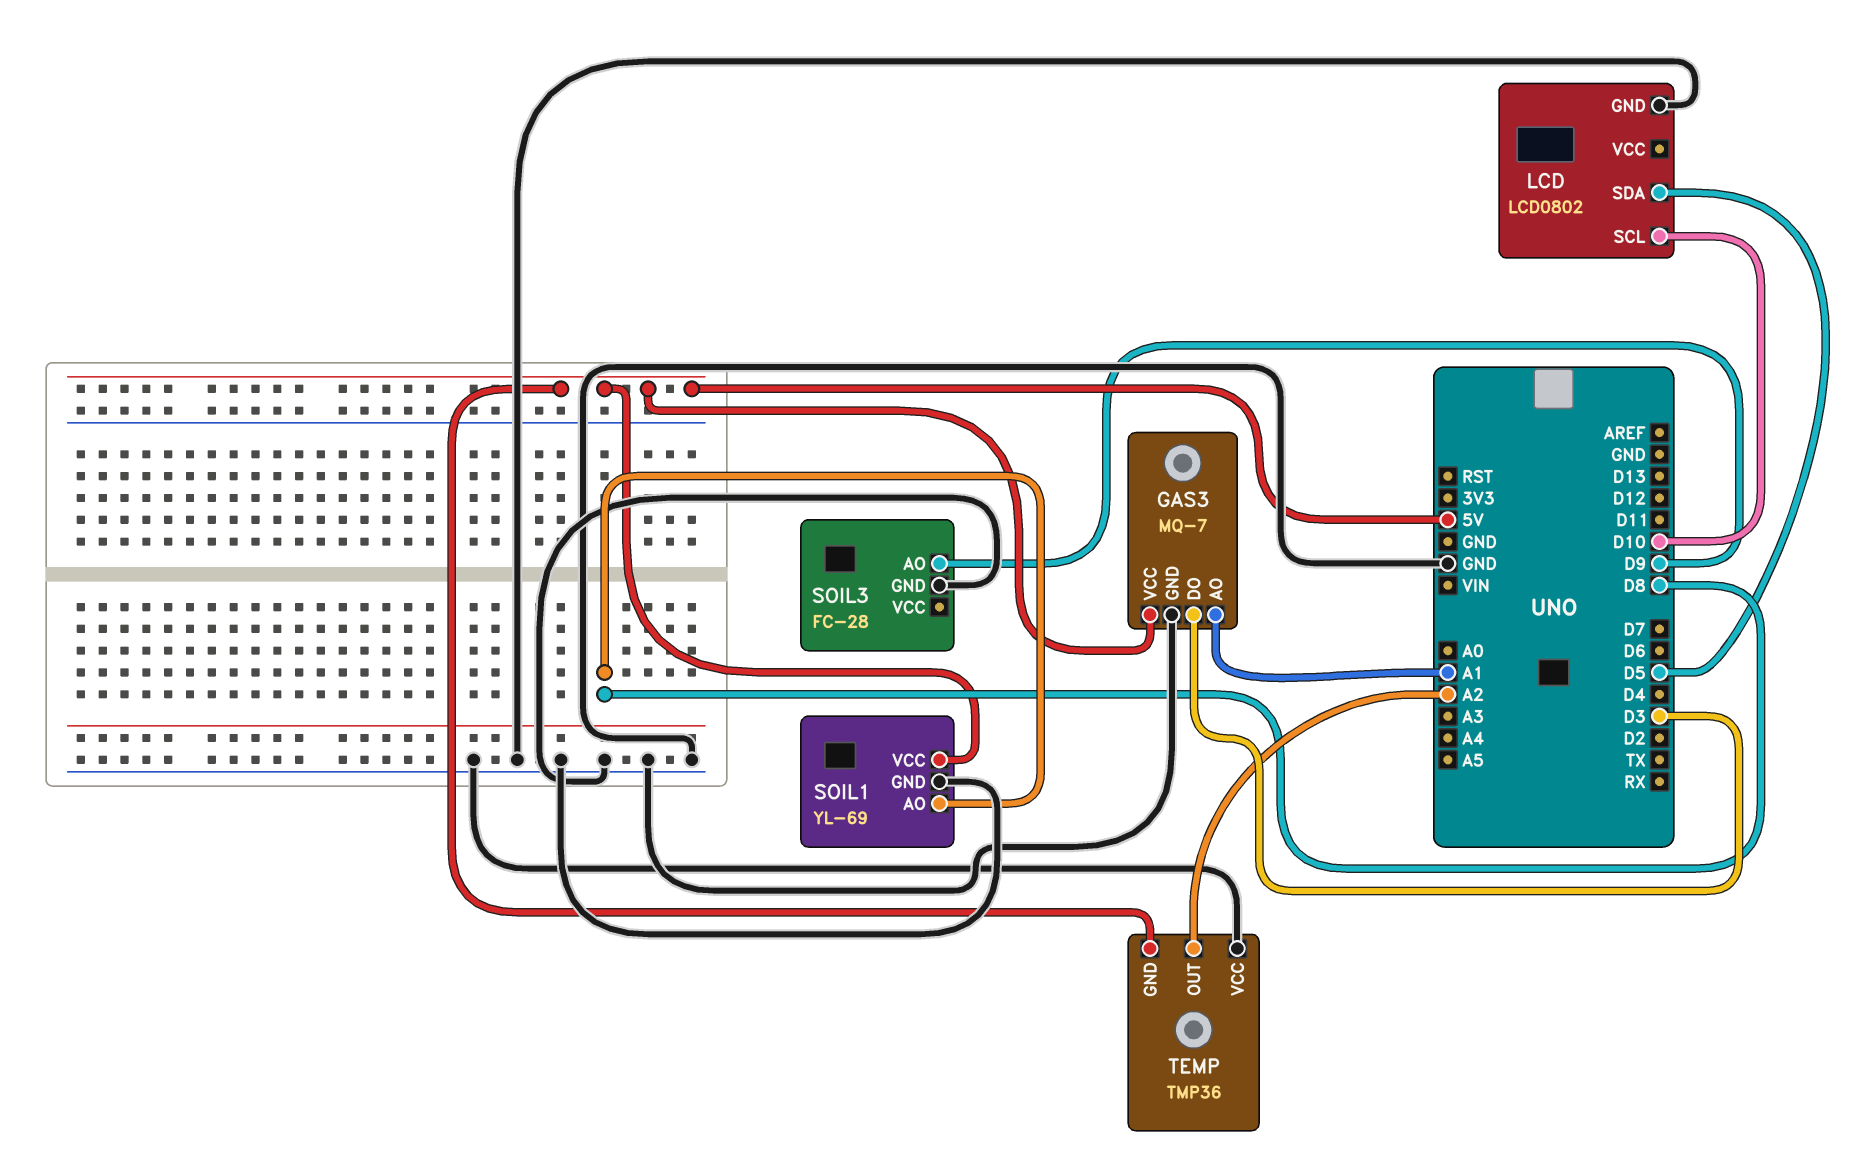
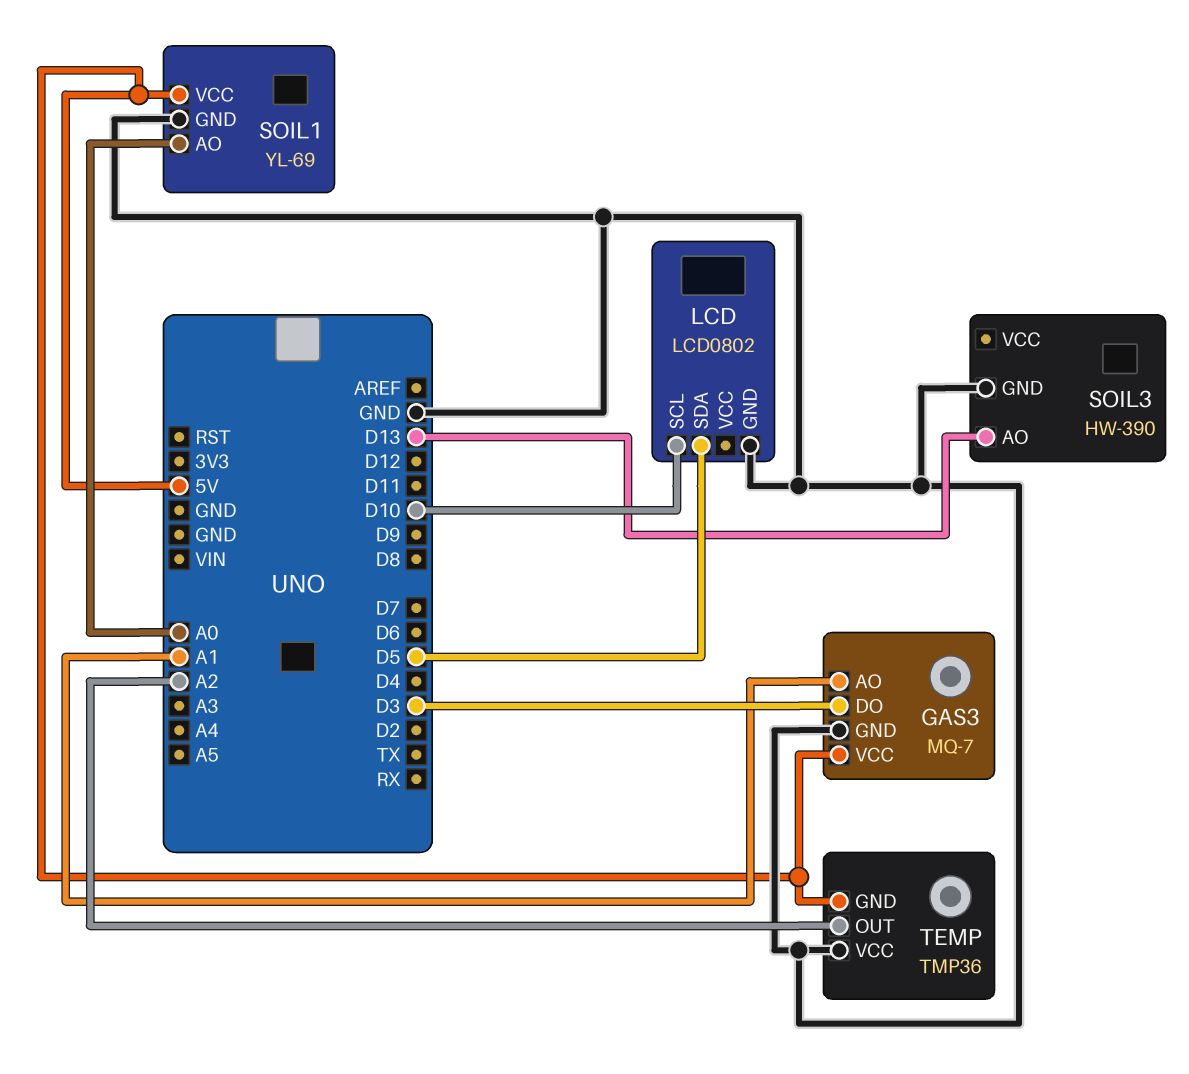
SOIL1 pin AO: D8 -> A0
SOIL3: FC-28 -> HW-390
SOIL3 pin AO: D9 -> D13

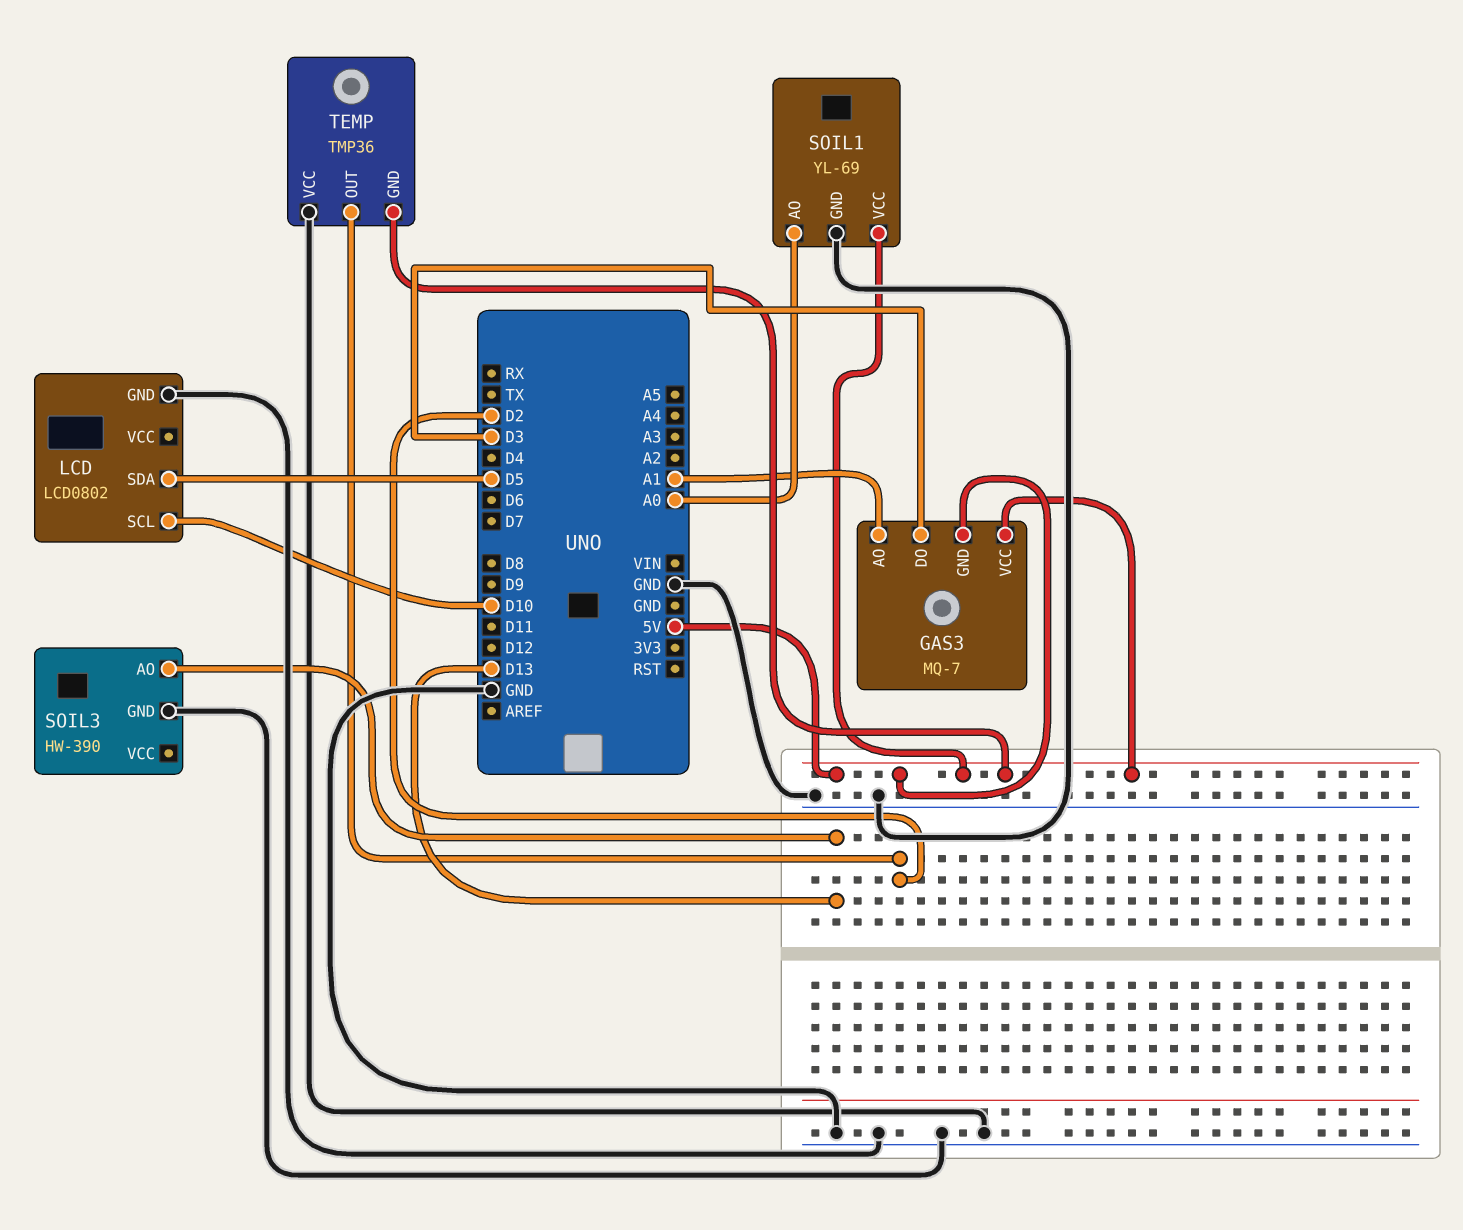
GAS3 pin GND: GND -> 5V
TEMP pin OUT: A2 -> D2

